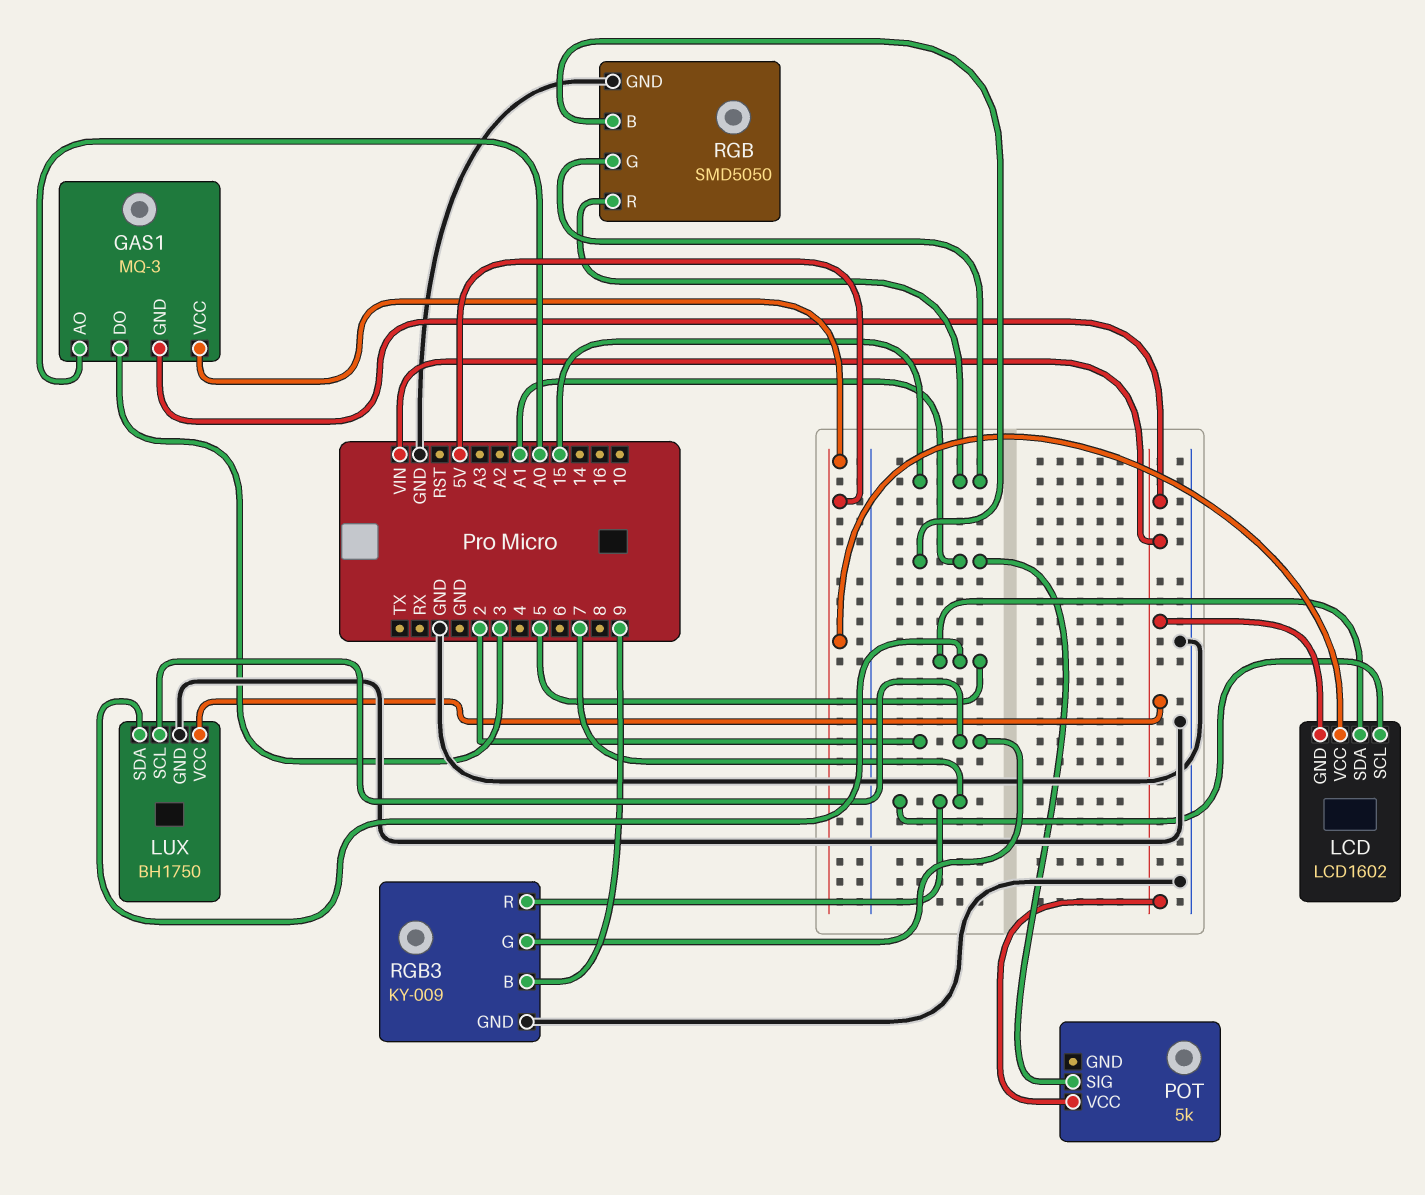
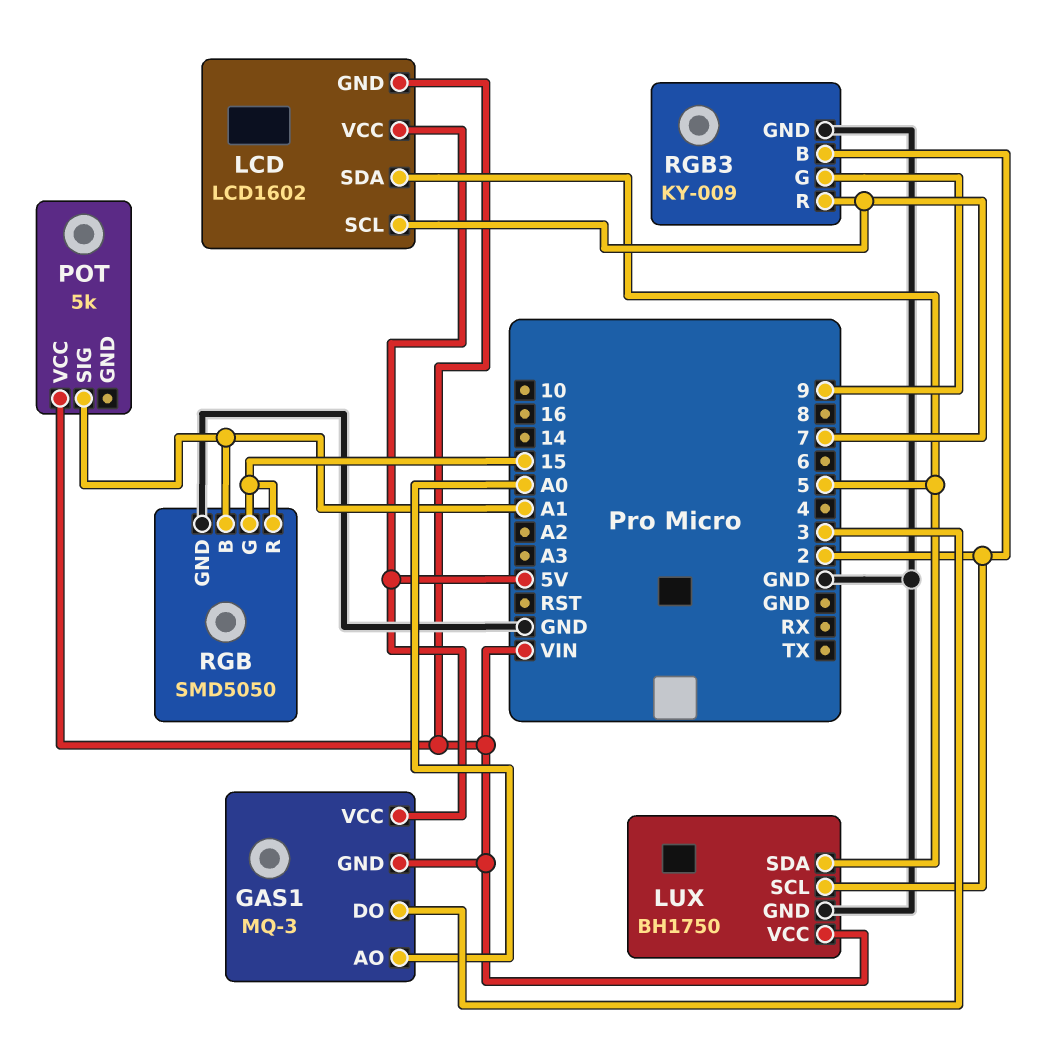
RGB3 pin B: 9 -> 2
RGB3 pin G: 2 -> 9

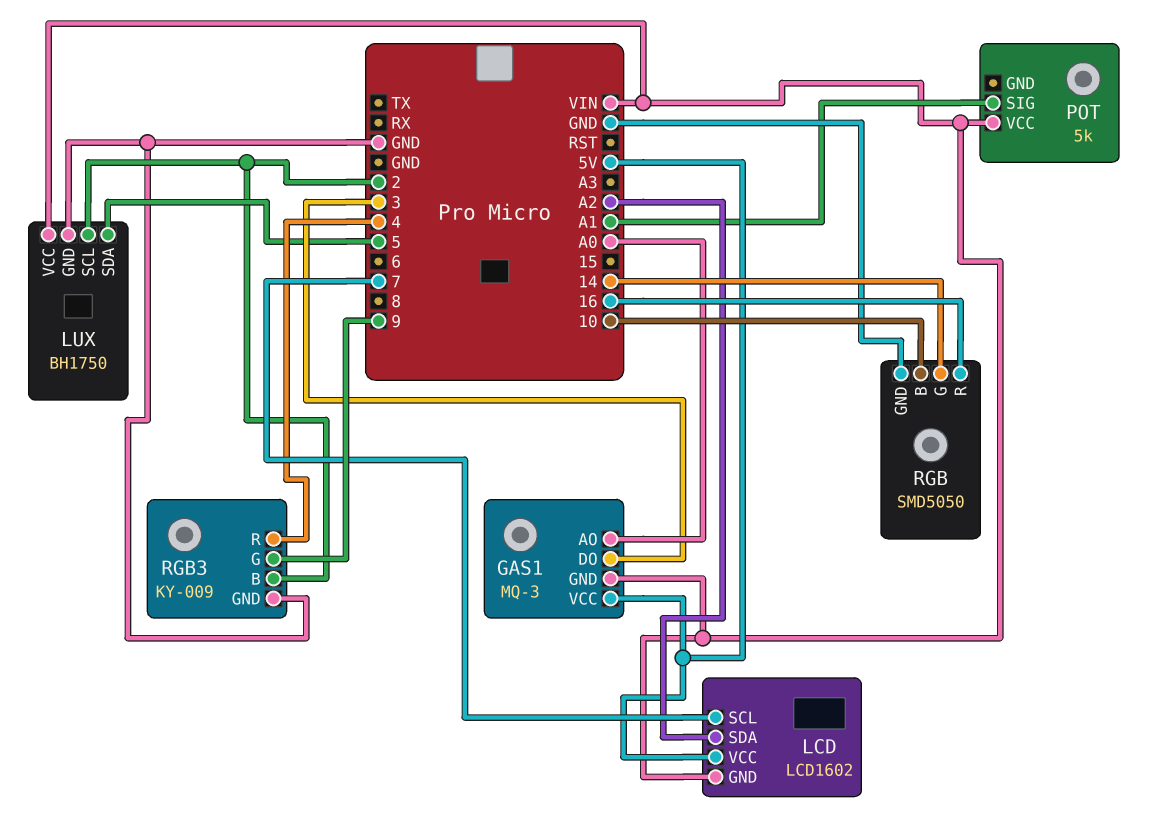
LCD pin SDA: 5 -> A2
RGB pin B: A1 -> 10
RGB pin G: 15 -> 14
RGB pin R: 15 -> 16
RGB3 pin R: 7 -> 4

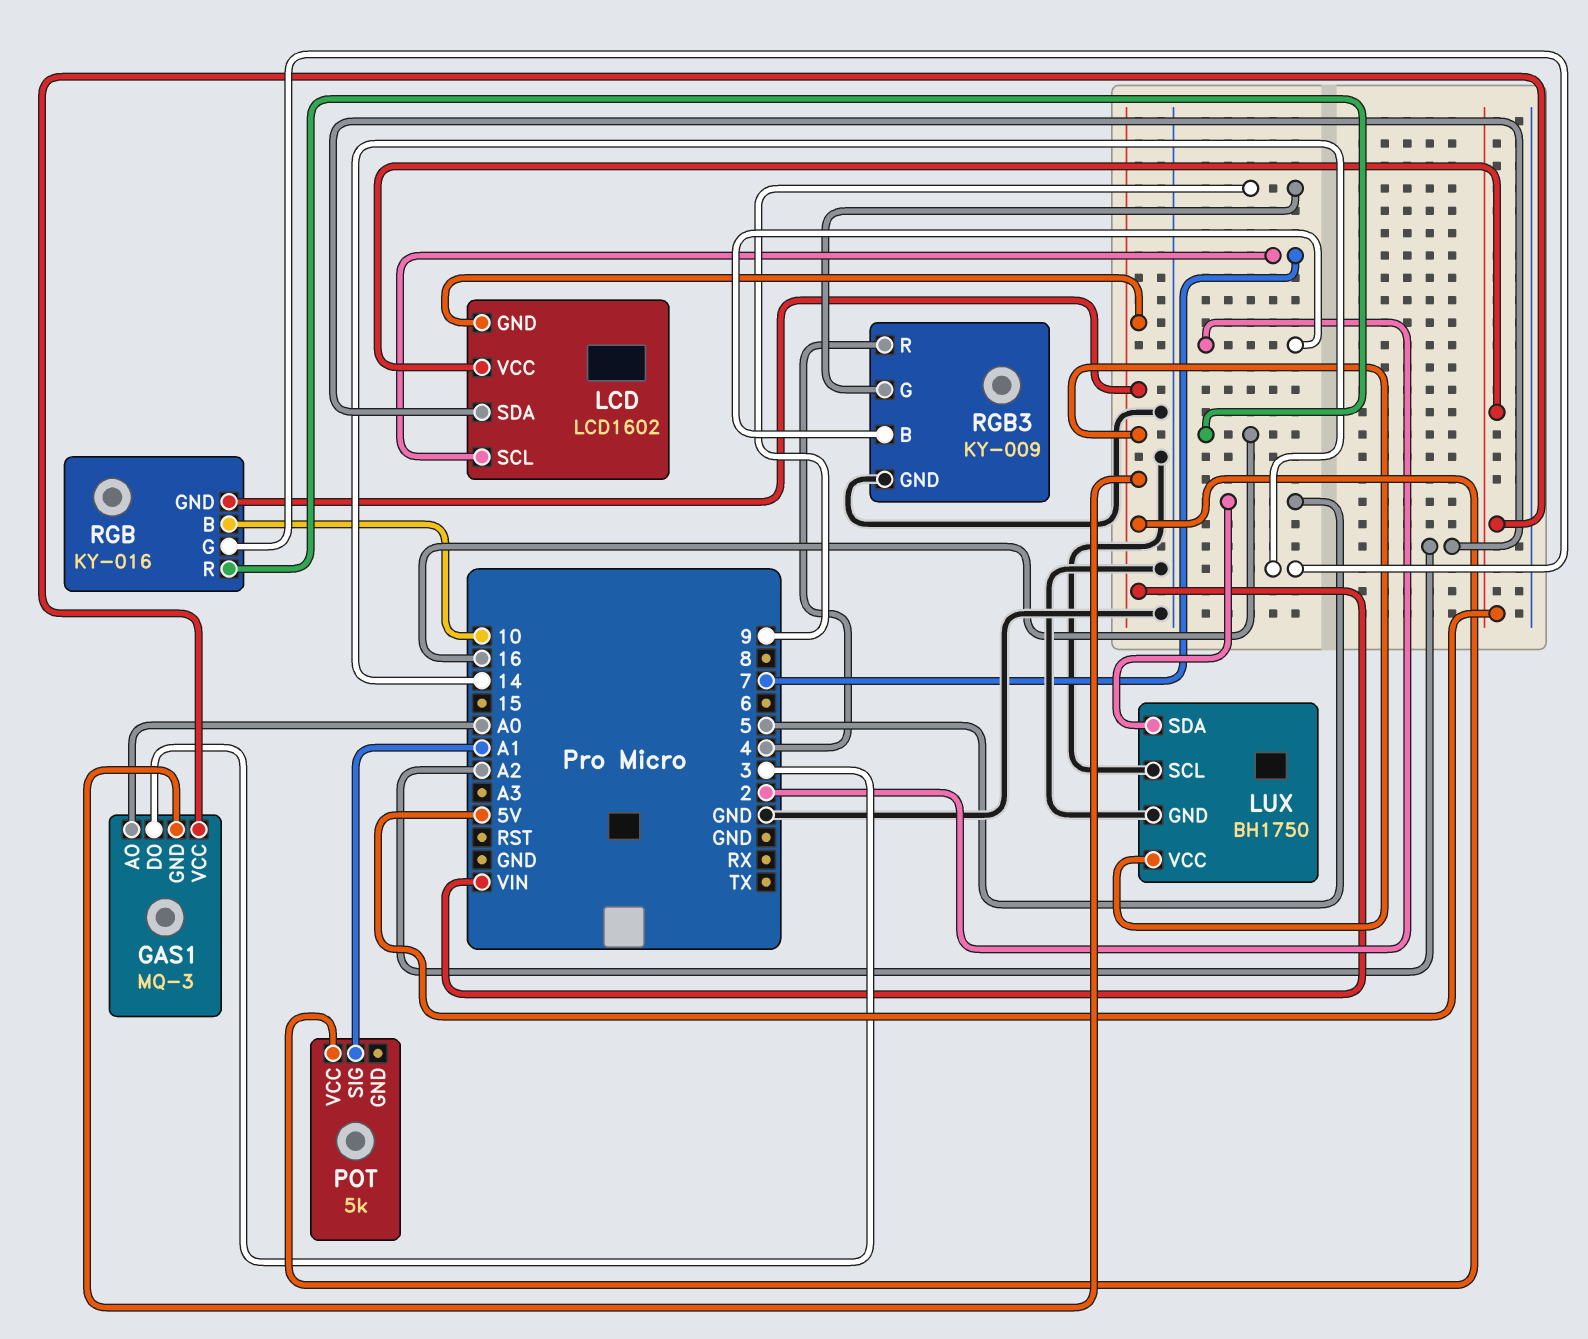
LUX pin SCL: 2 -> GND
RGB: SMD5050 -> KY-016
RGB pin GND: GND -> VIN

